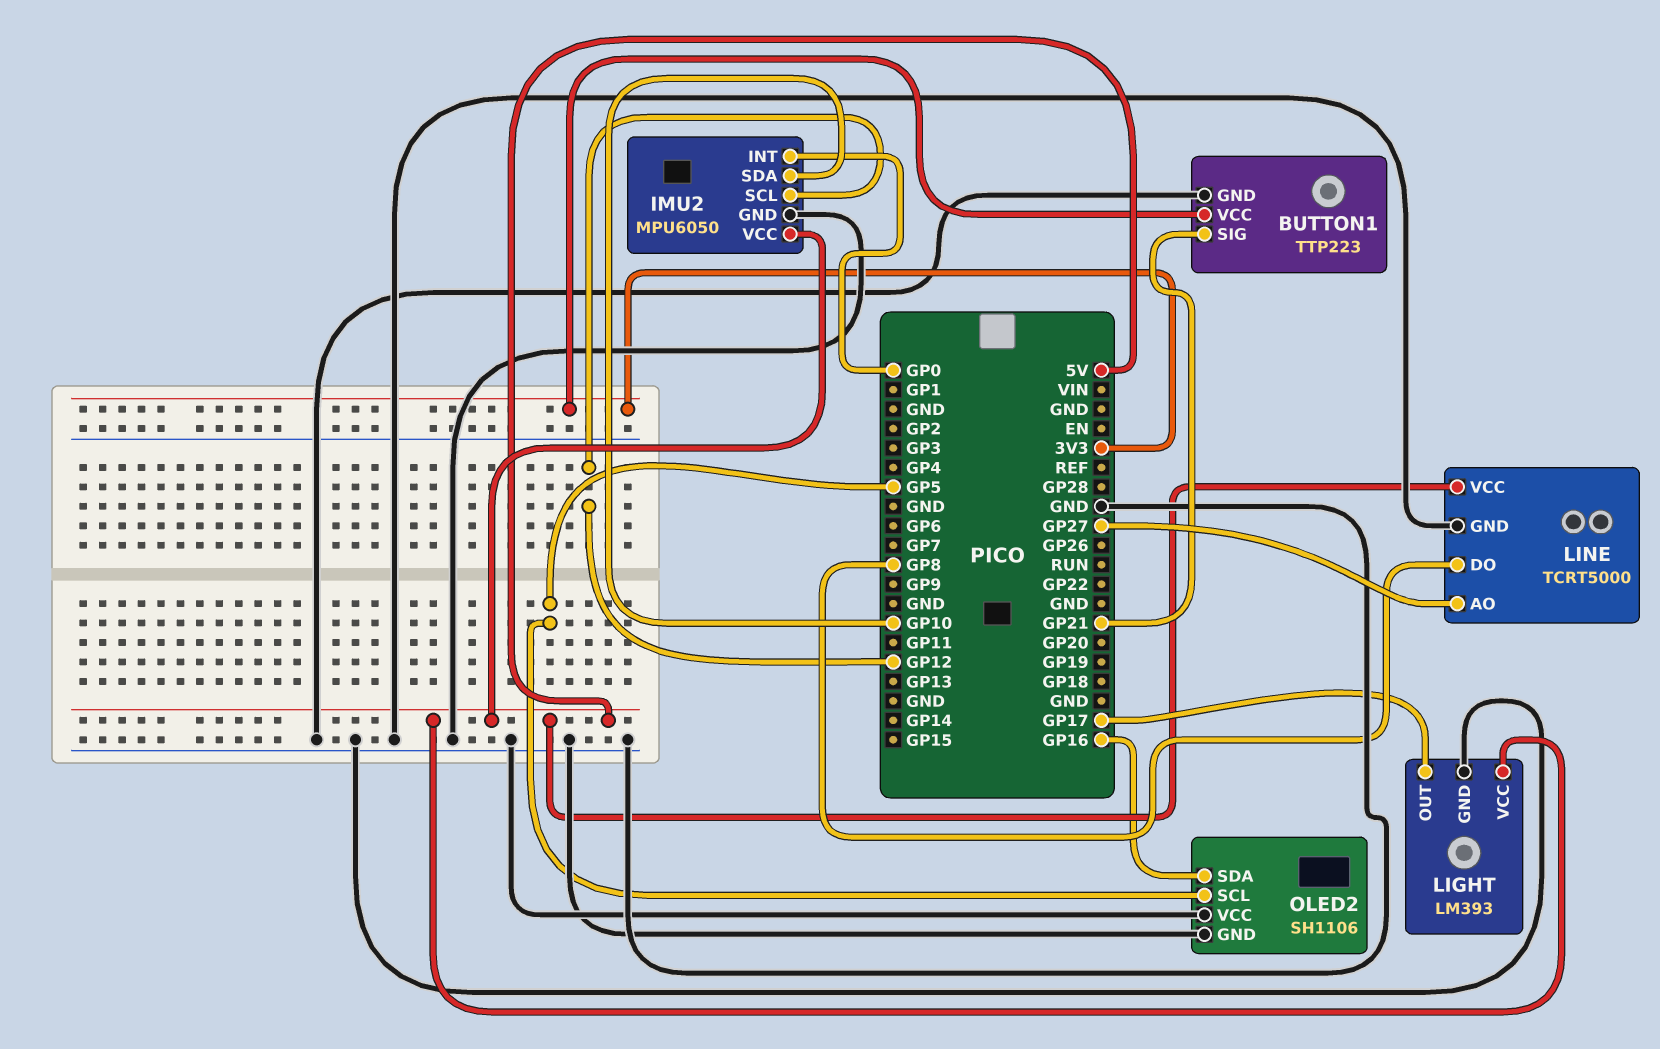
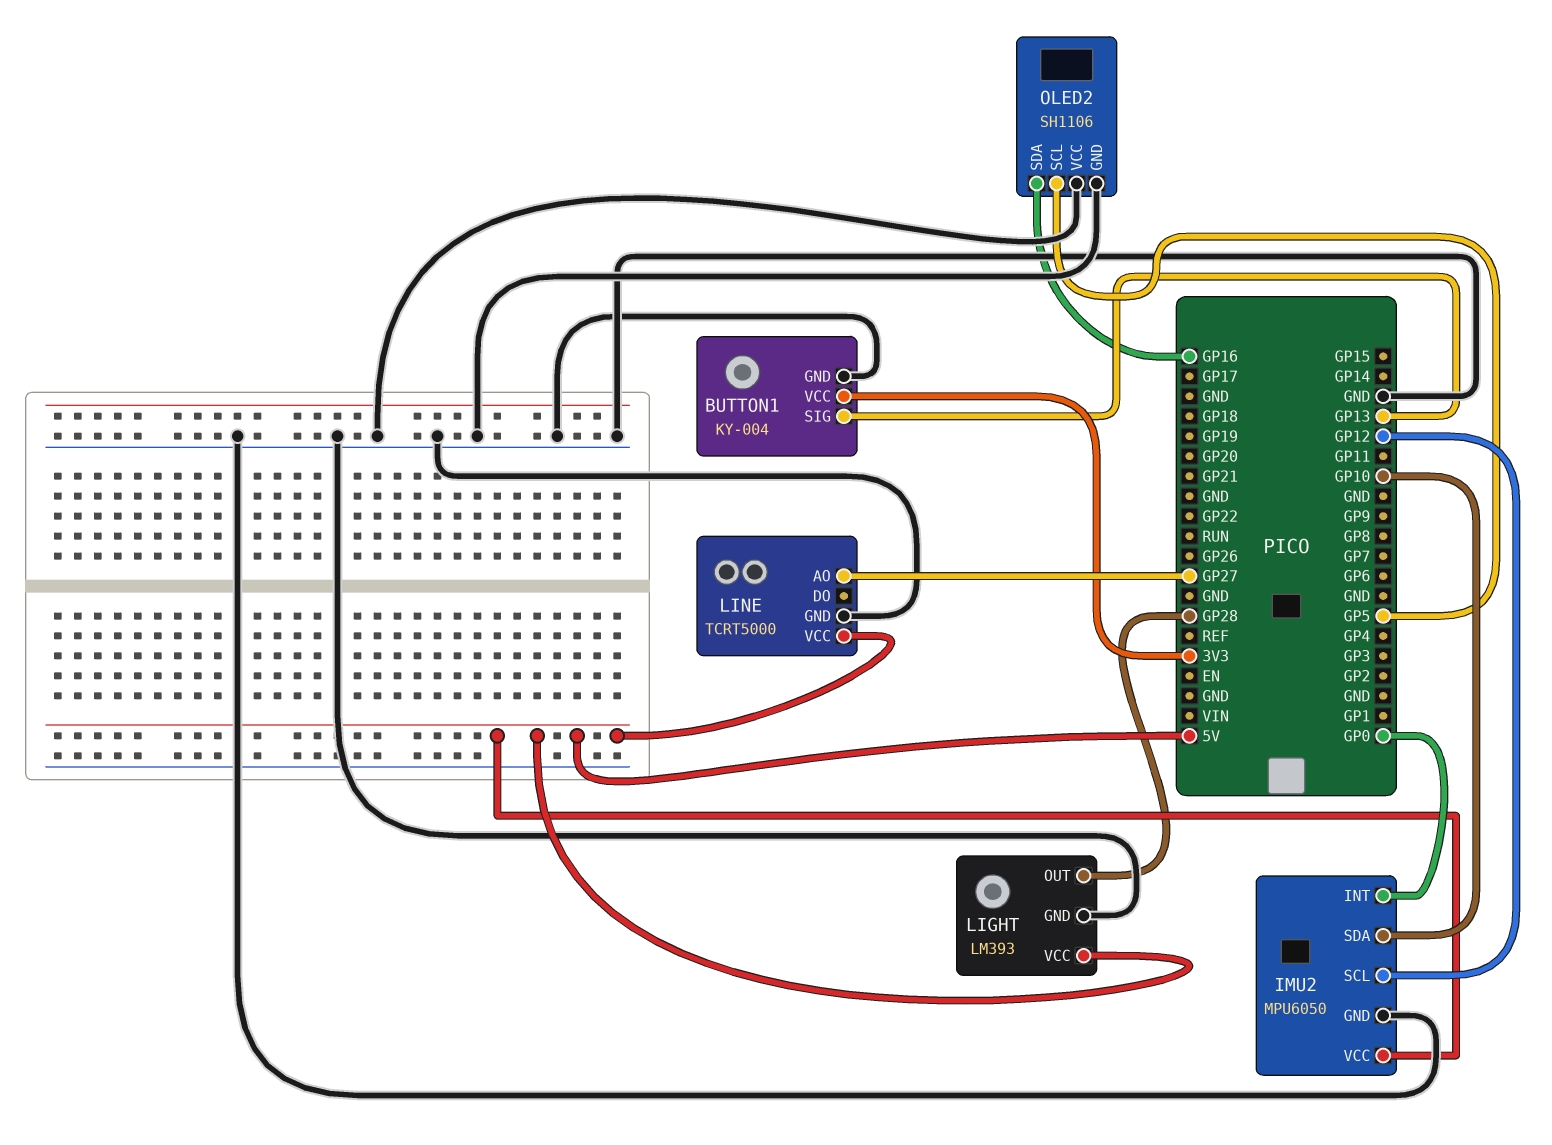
BUTTON1: TTP223 -> KY-004
BUTTON1 pin SIG: GP21 -> GP13
LIGHT pin OUT: GP17 -> GP28
LINE pin DO: GP8 -> none

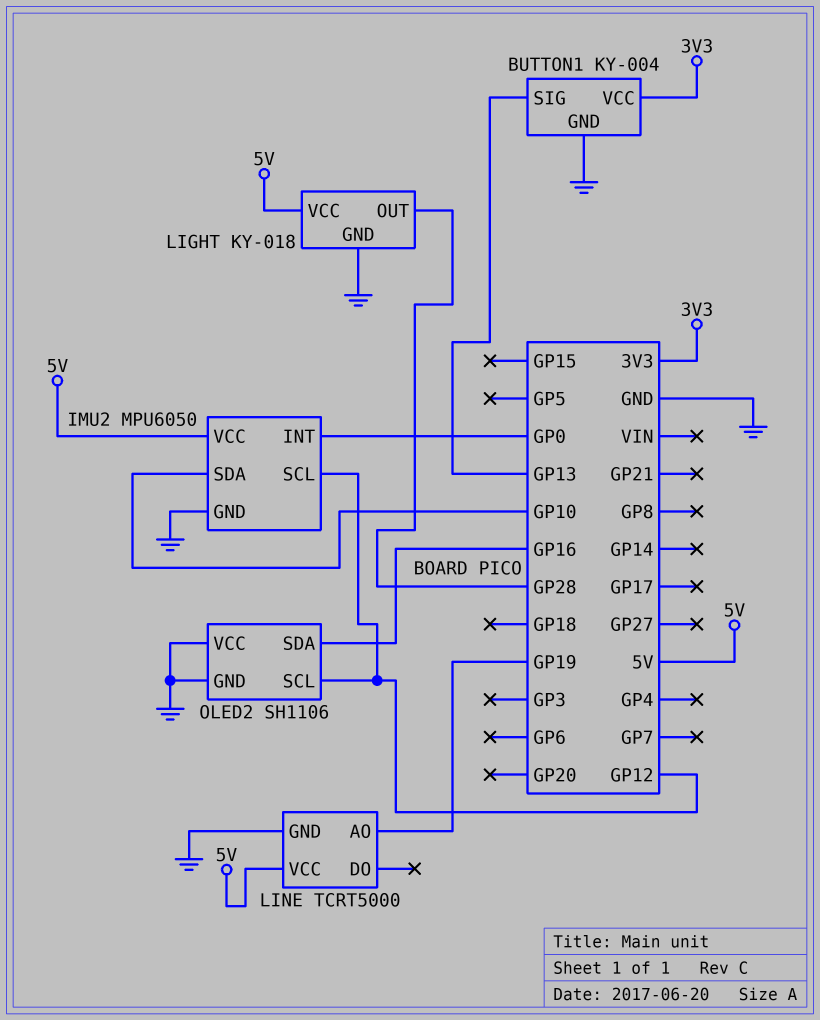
LIGHT: LM393 -> KY-018
LINE pin AO: GP27 -> GP19
OLED2 pin SCL: GP5 -> GP12

